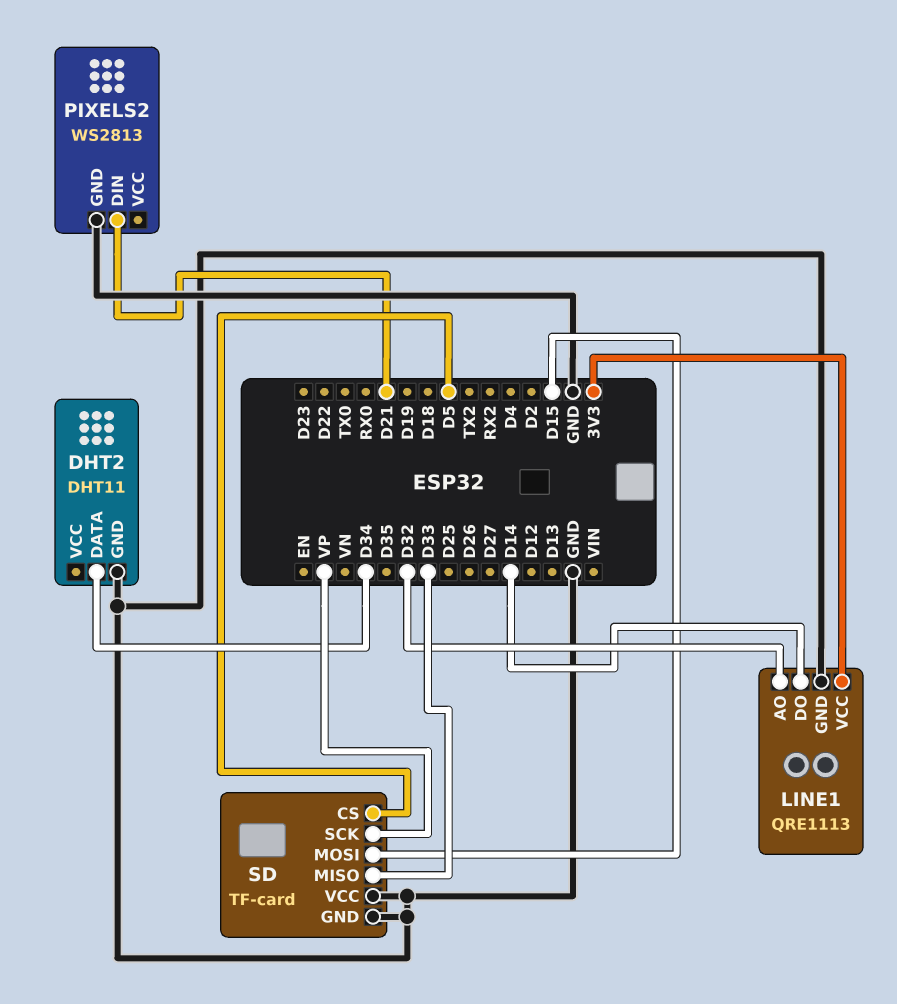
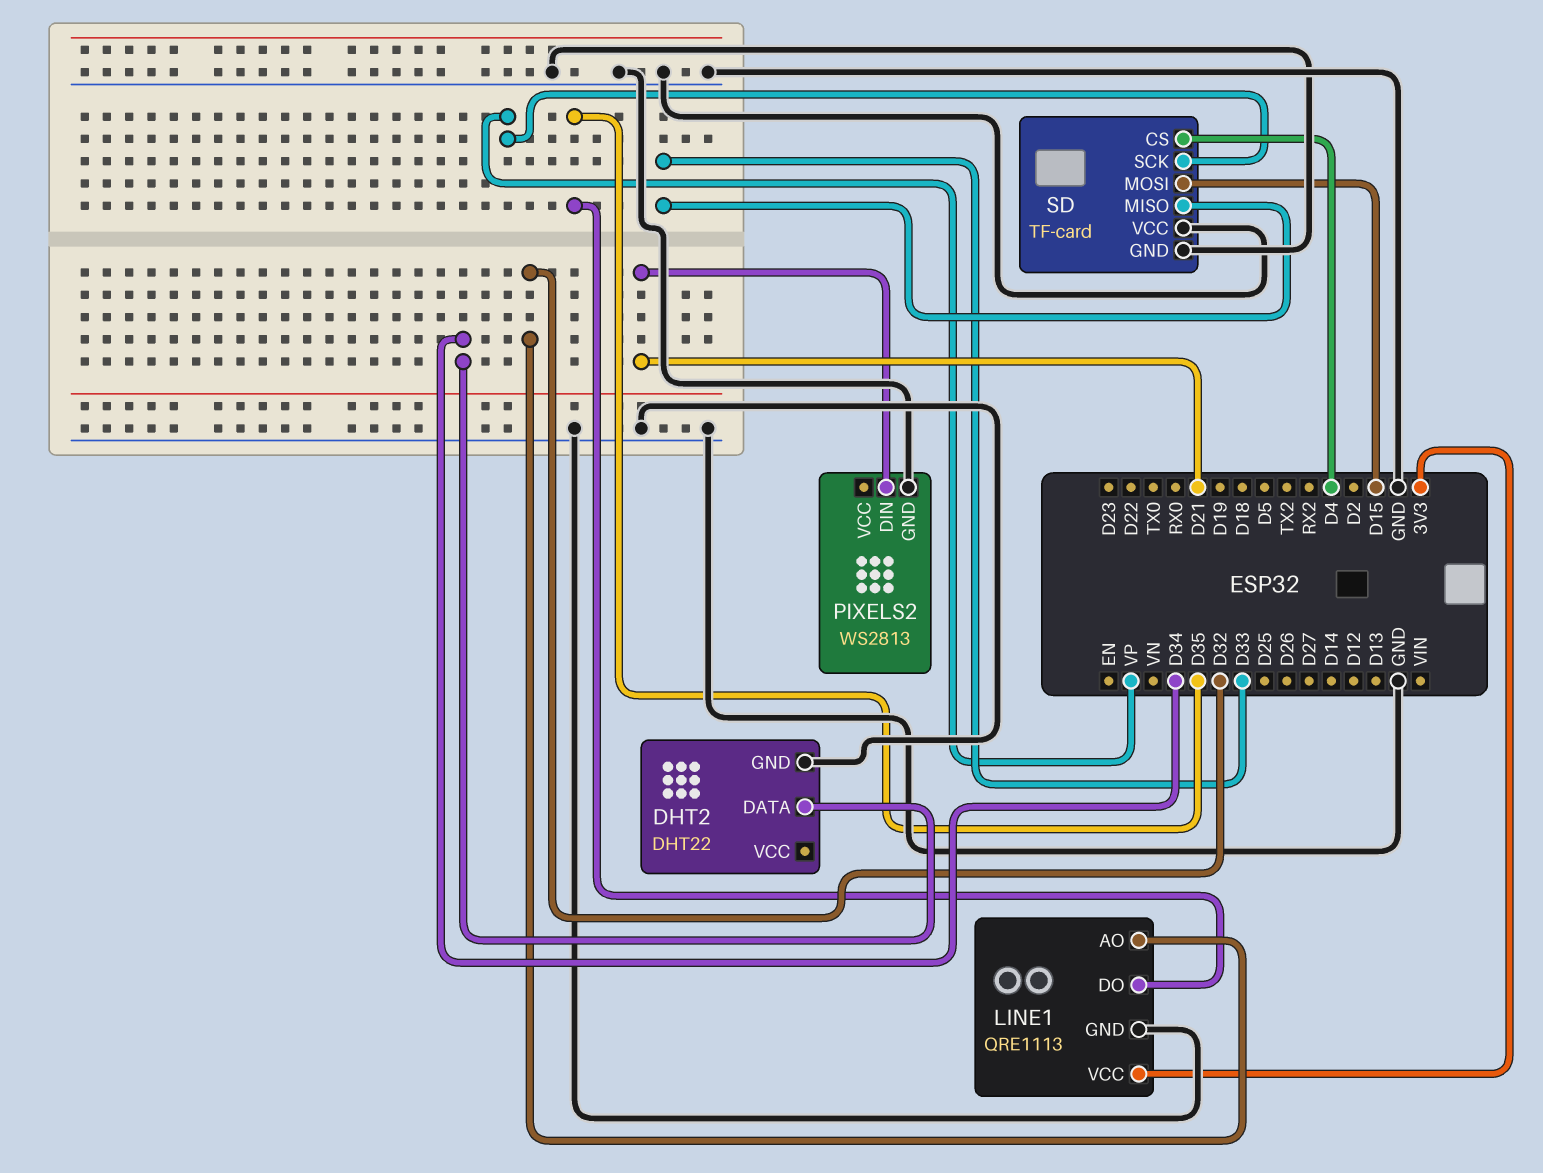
DHT2: DHT11 -> DHT22
LINE1 pin DO: D14 -> D35
SD pin CS: D5 -> D4

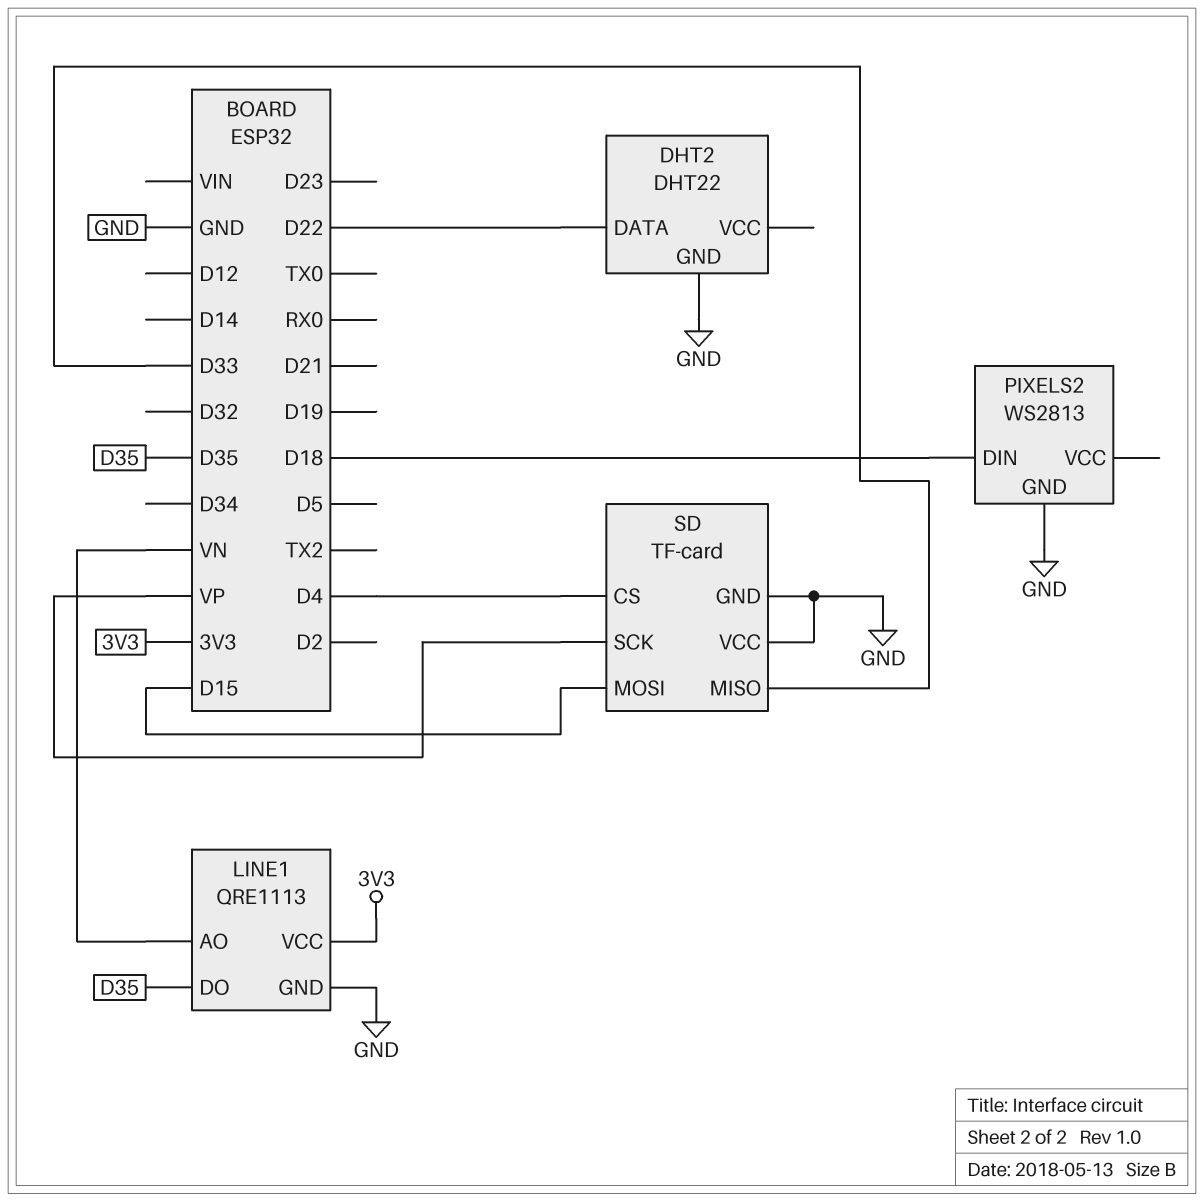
DHT2 pin DATA: D34 -> D22
LINE1 pin AO: D32 -> VN
PIXELS2 pin DIN: D21 -> D18

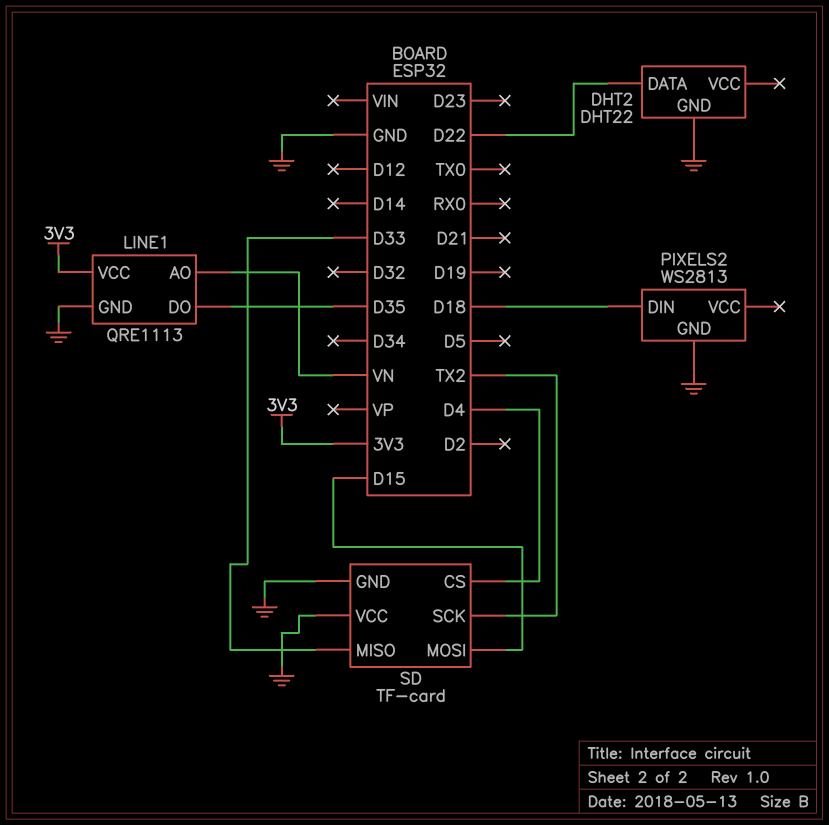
SD pin SCK: VP -> TX2

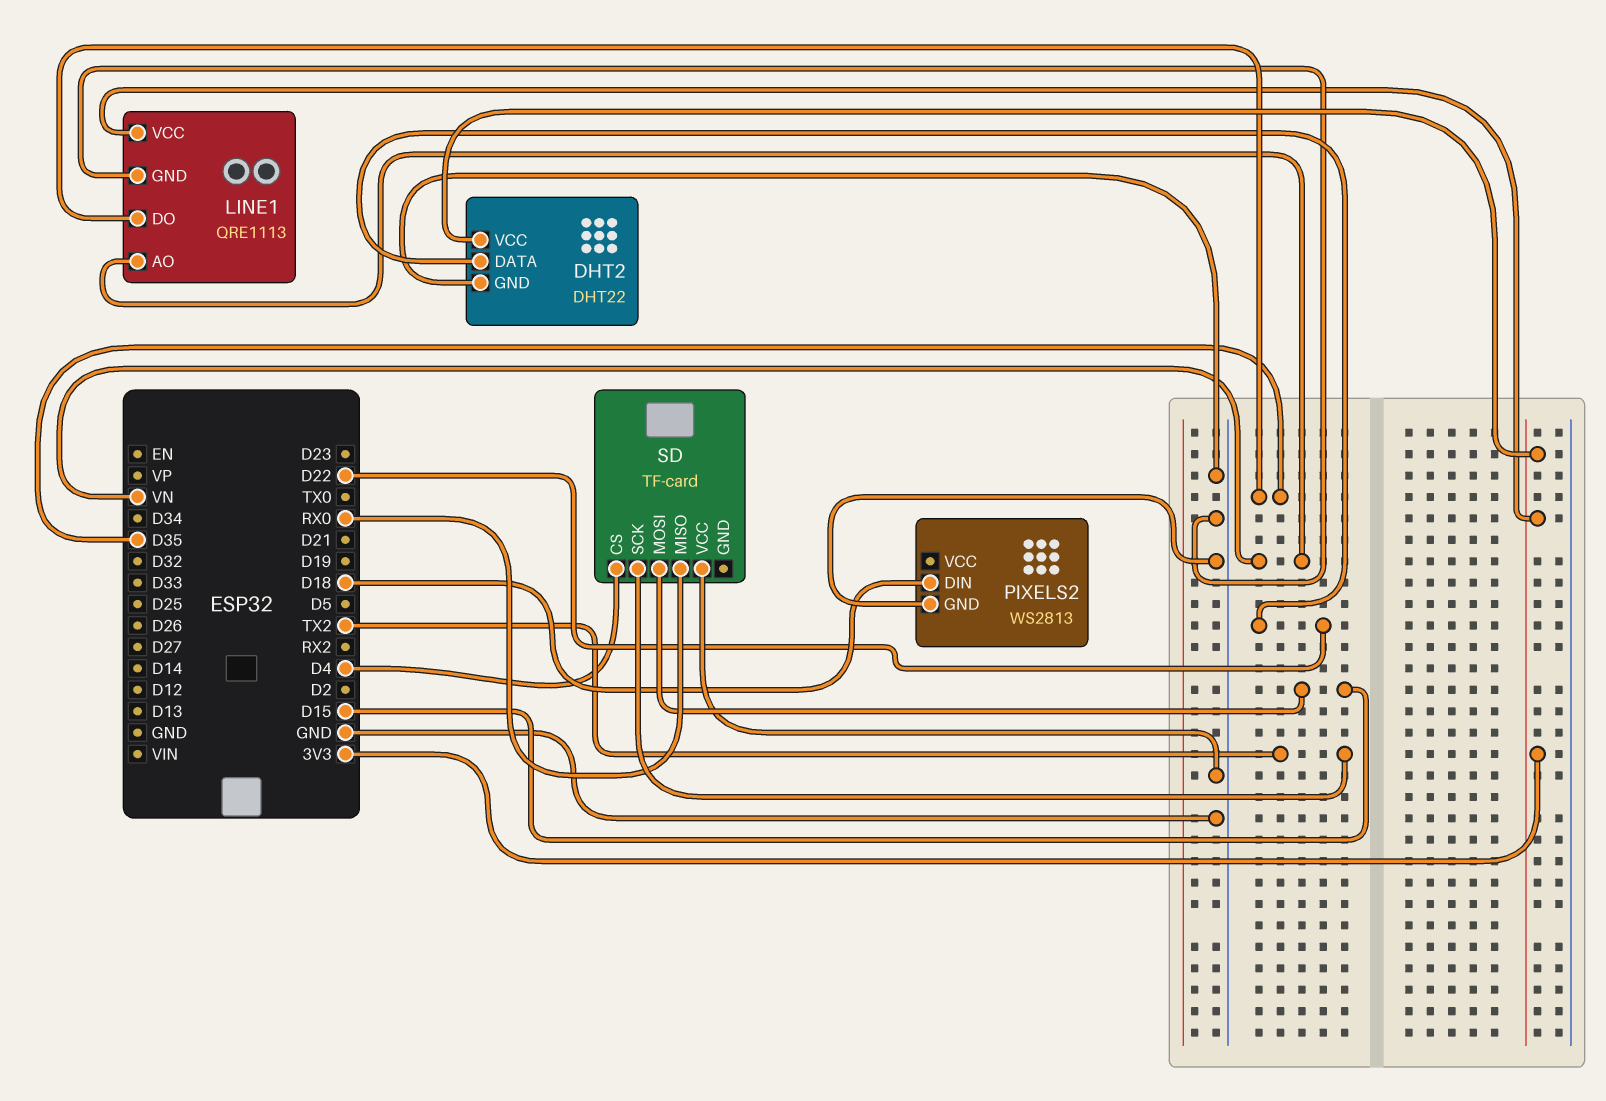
DHT2 pin VCC: none -> 3V3
SD pin GND: GND -> none
SD pin MISO: D33 -> RX0

